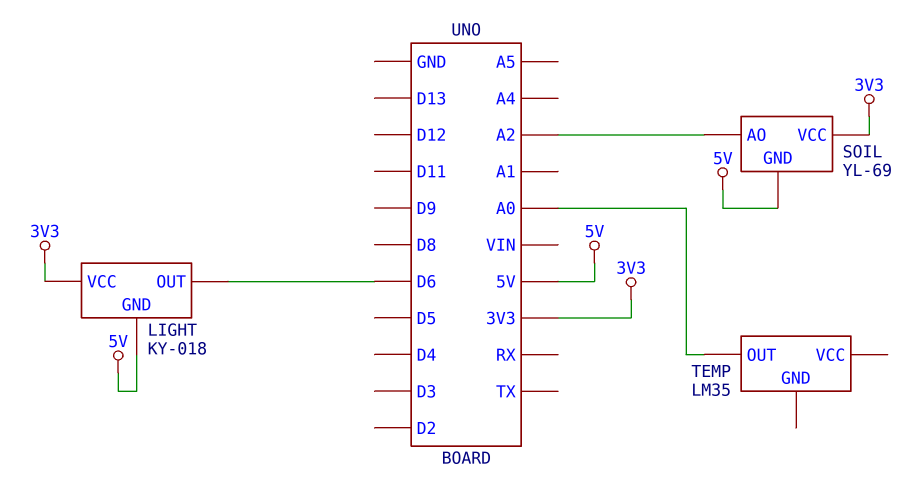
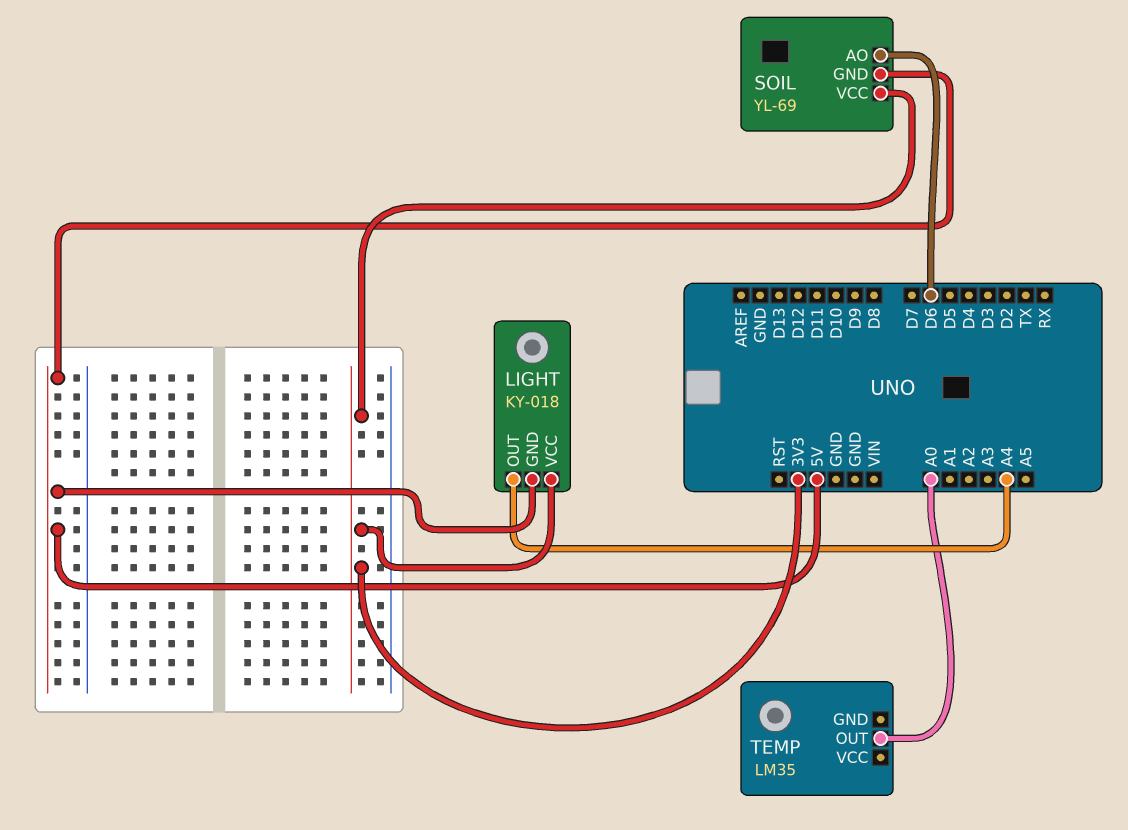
LIGHT pin OUT: D6 -> A4
SOIL pin AO: A2 -> D6

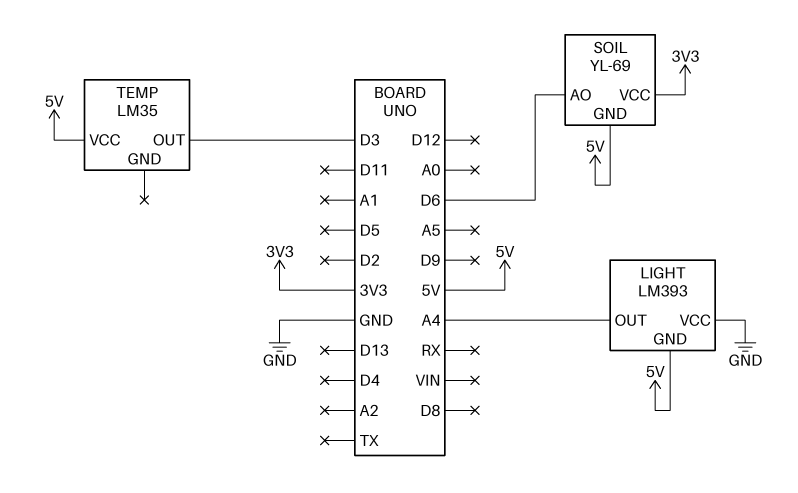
LIGHT: KY-018 -> LM393
LIGHT pin VCC: 3V3 -> GND
TEMP pin OUT: A0 -> D3
TEMP pin VCC: none -> 5V

